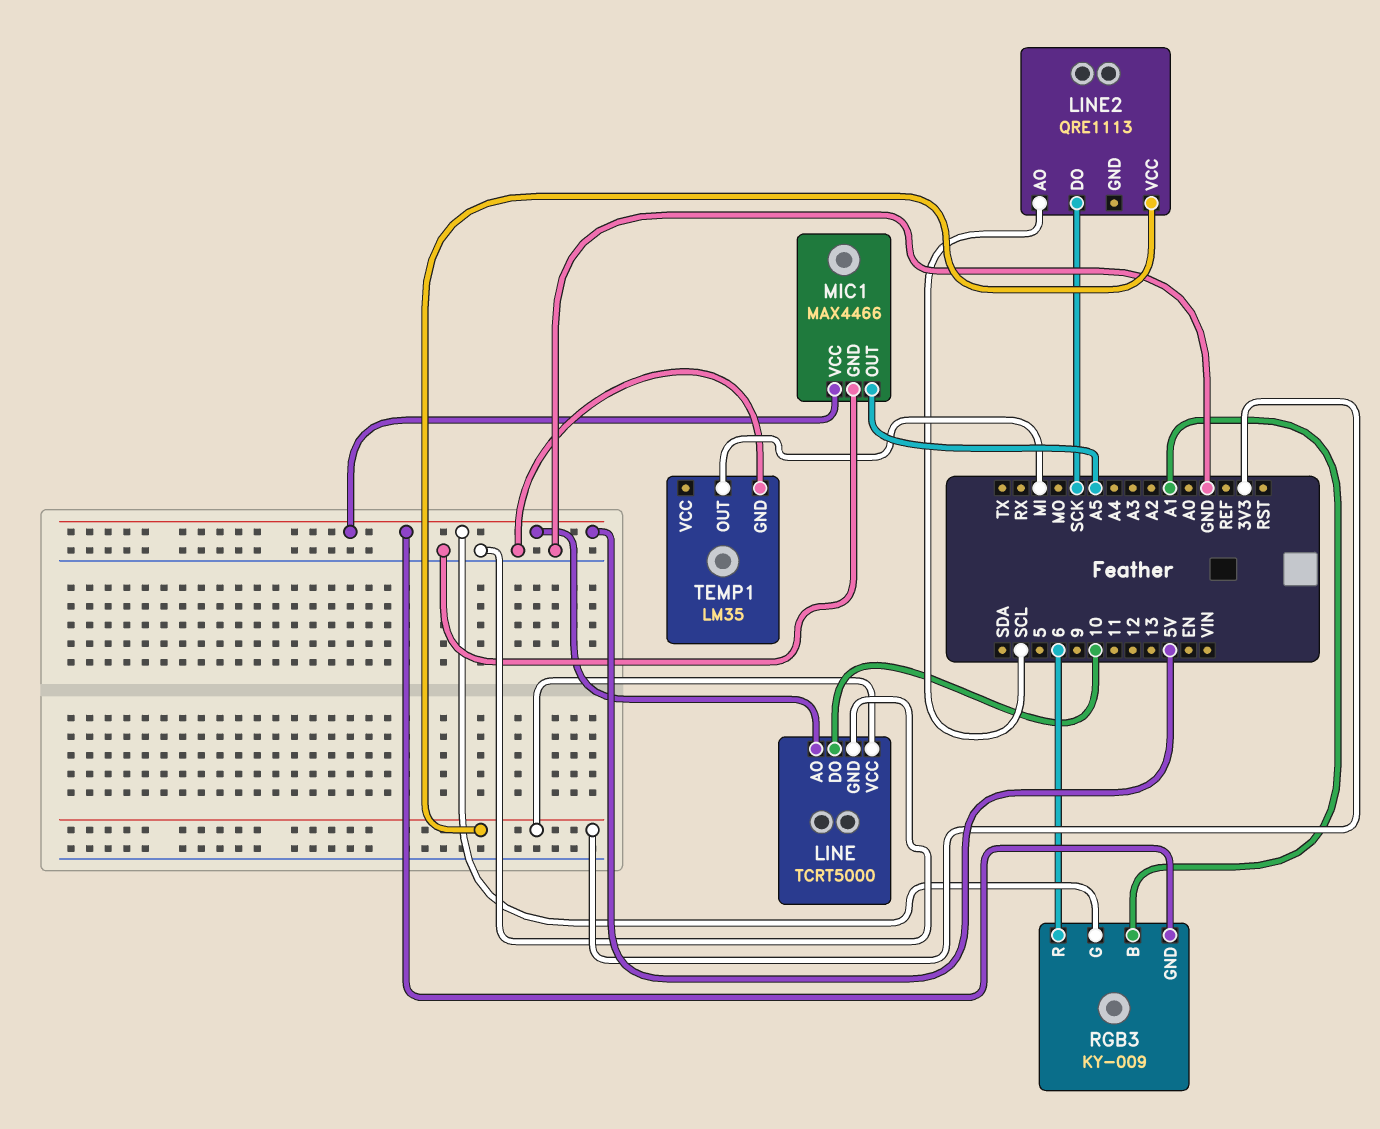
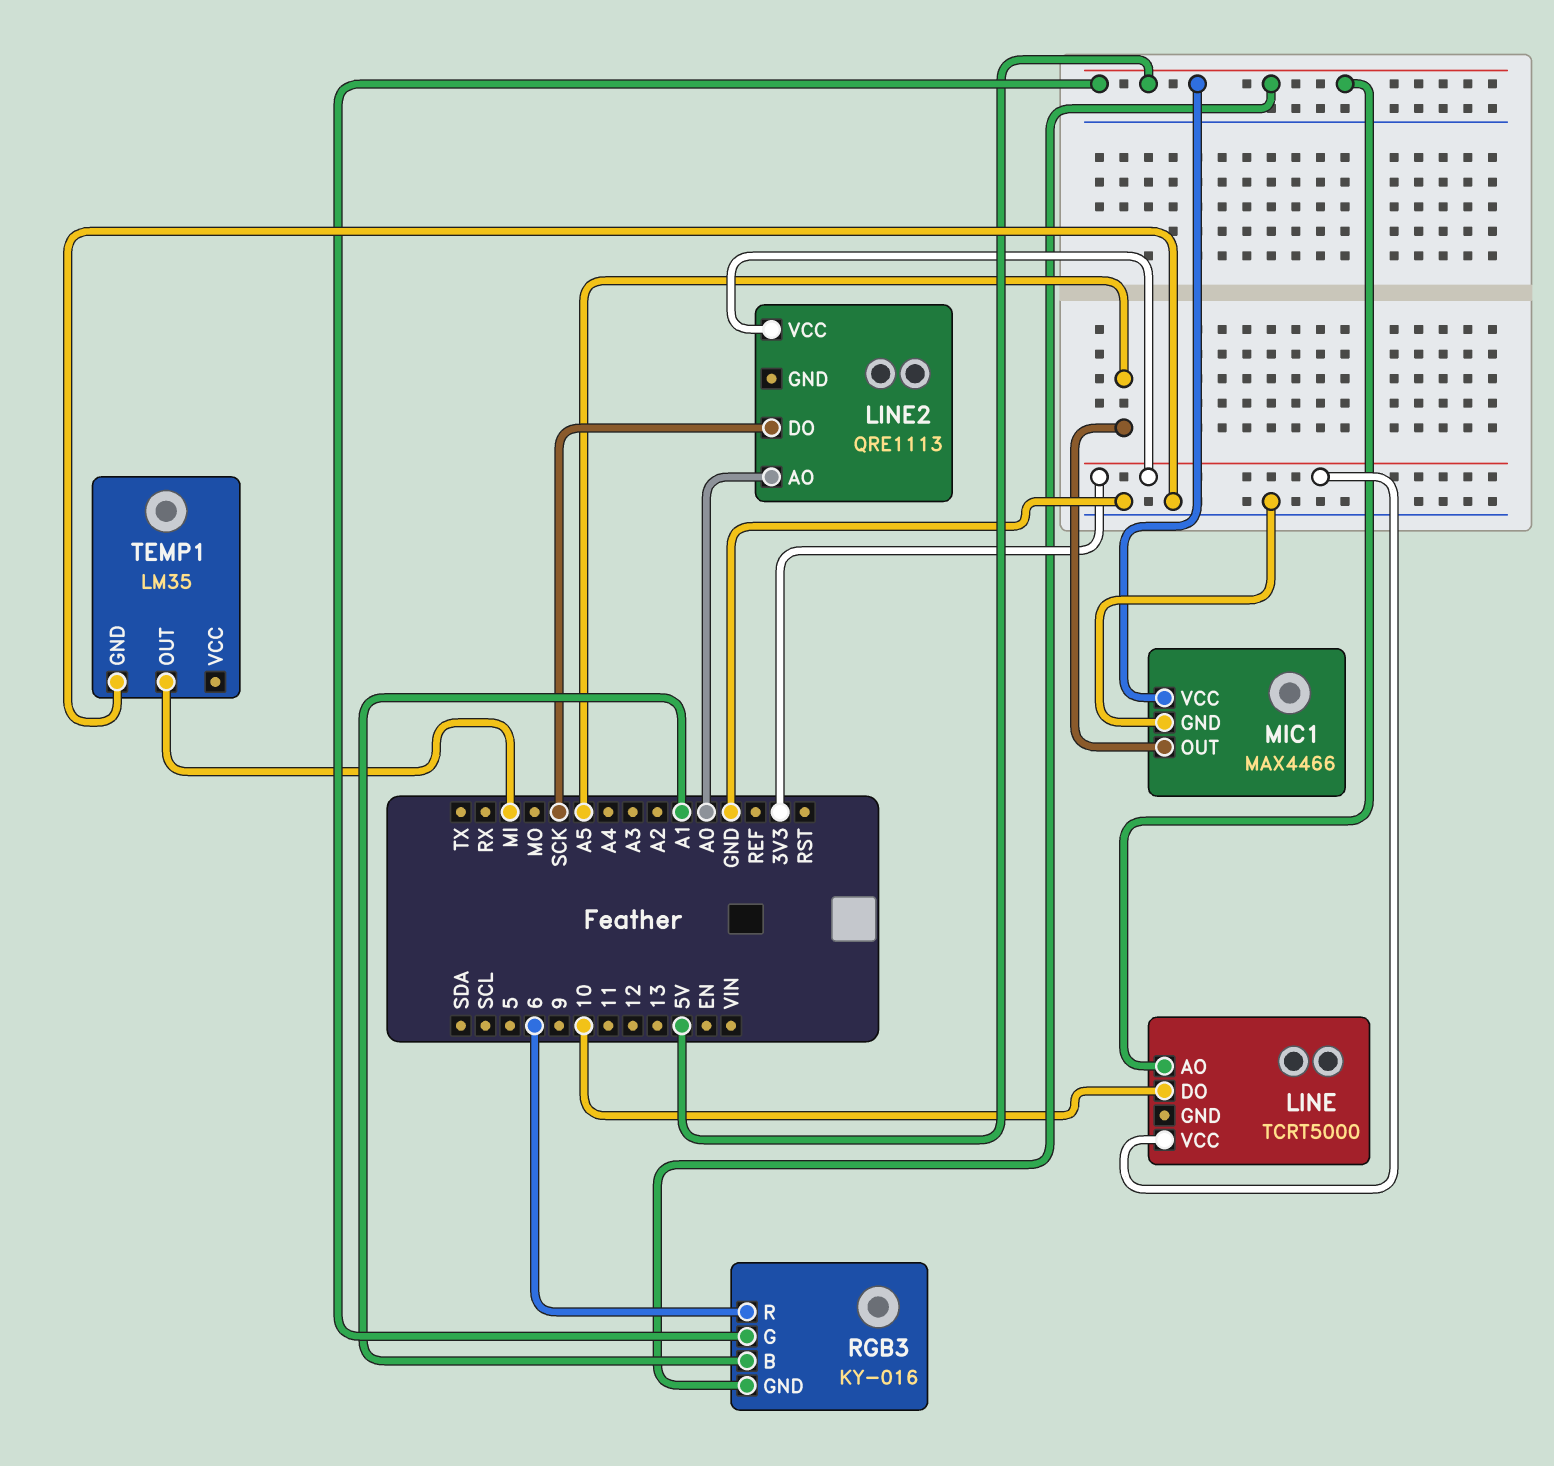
LINE pin GND: GND -> none
LINE2 pin AO: SCL -> A0
RGB3: KY-009 -> KY-016

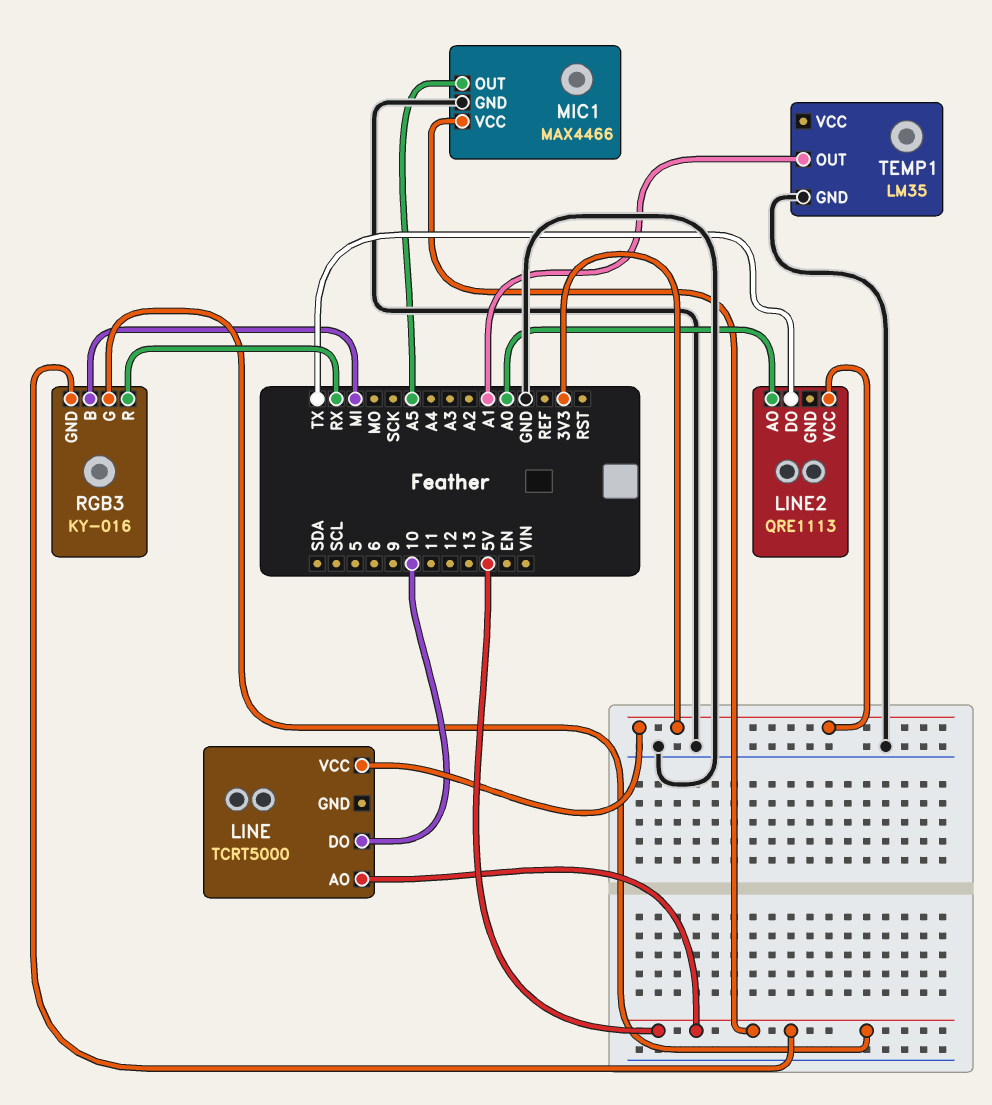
LINE2 pin DO: SCK -> TX
RGB3 pin B: A1 -> MI
RGB3 pin R: 6 -> RX
TEMP1 pin OUT: MI -> A1

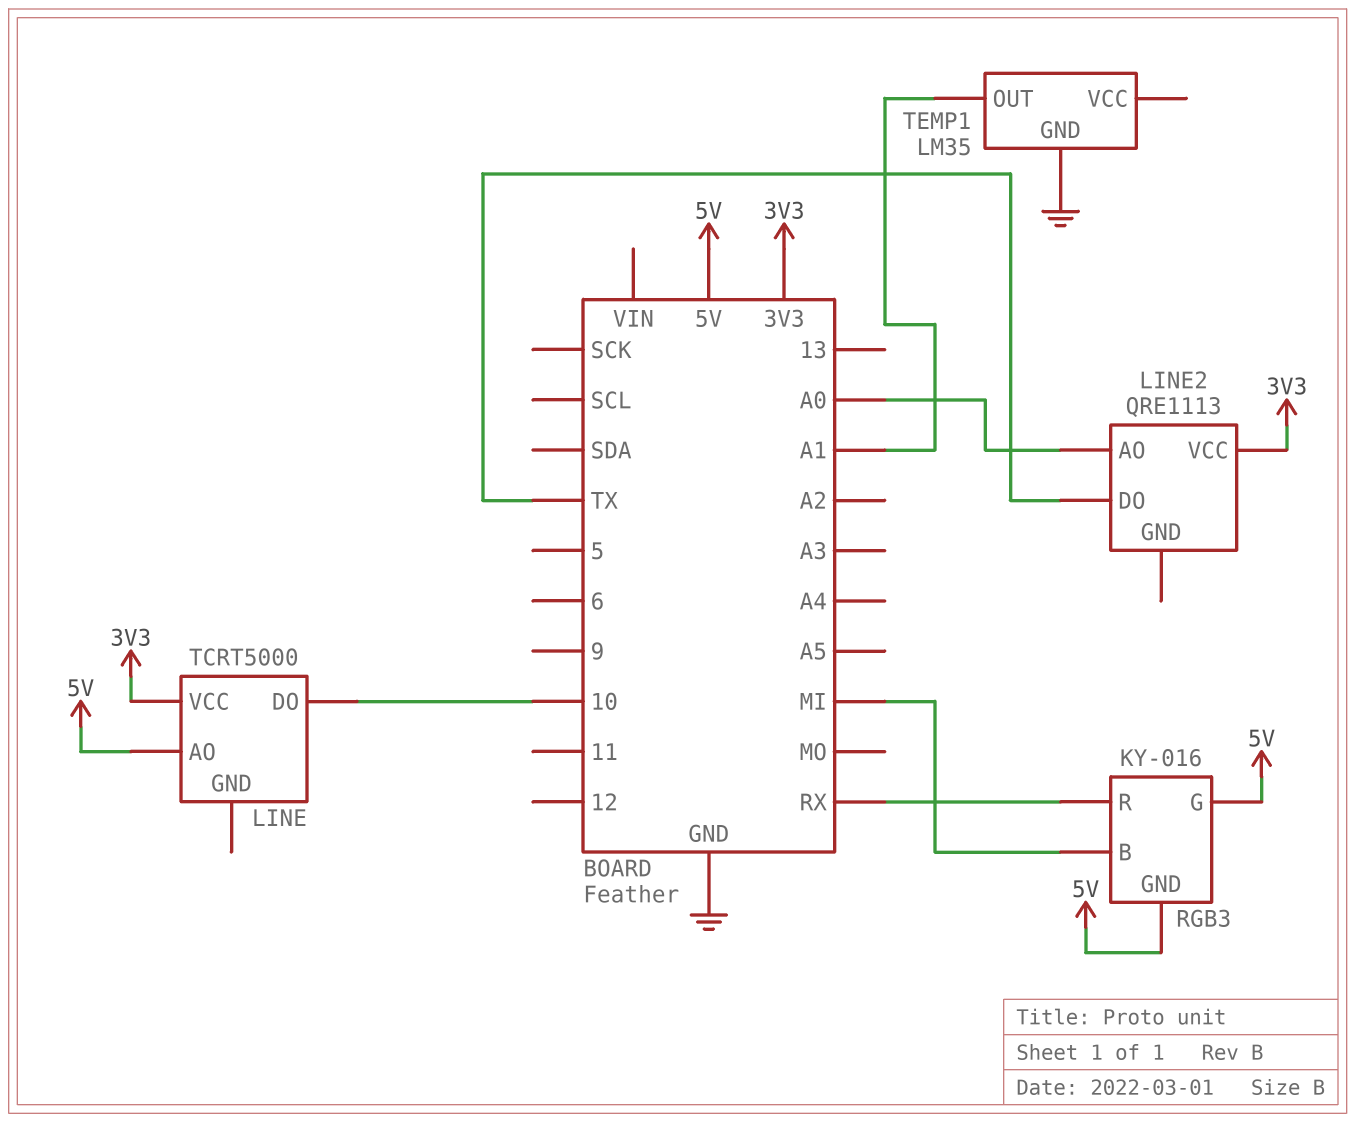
MIC1: MAX4466 -> none
MIC1 pin GND: GND -> none
MIC1 pin OUT: A5 -> none
MIC1 pin VCC: 5V -> none

